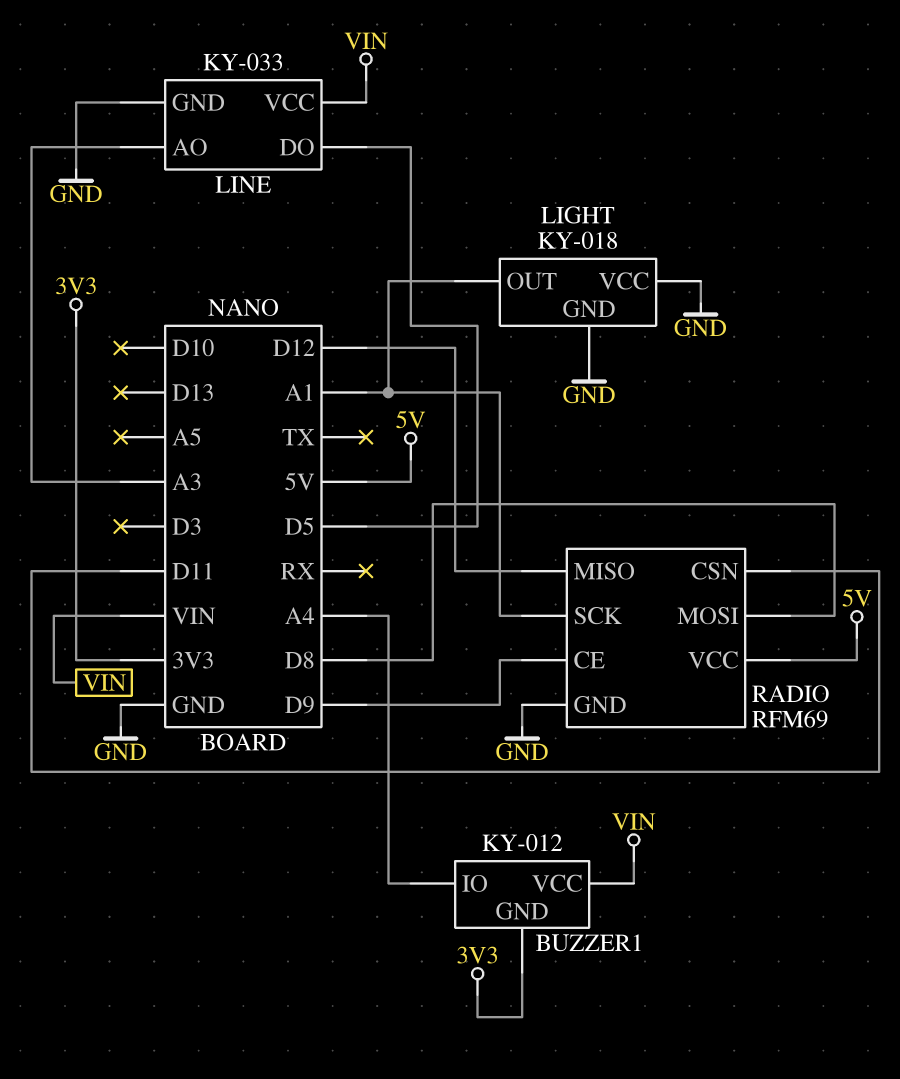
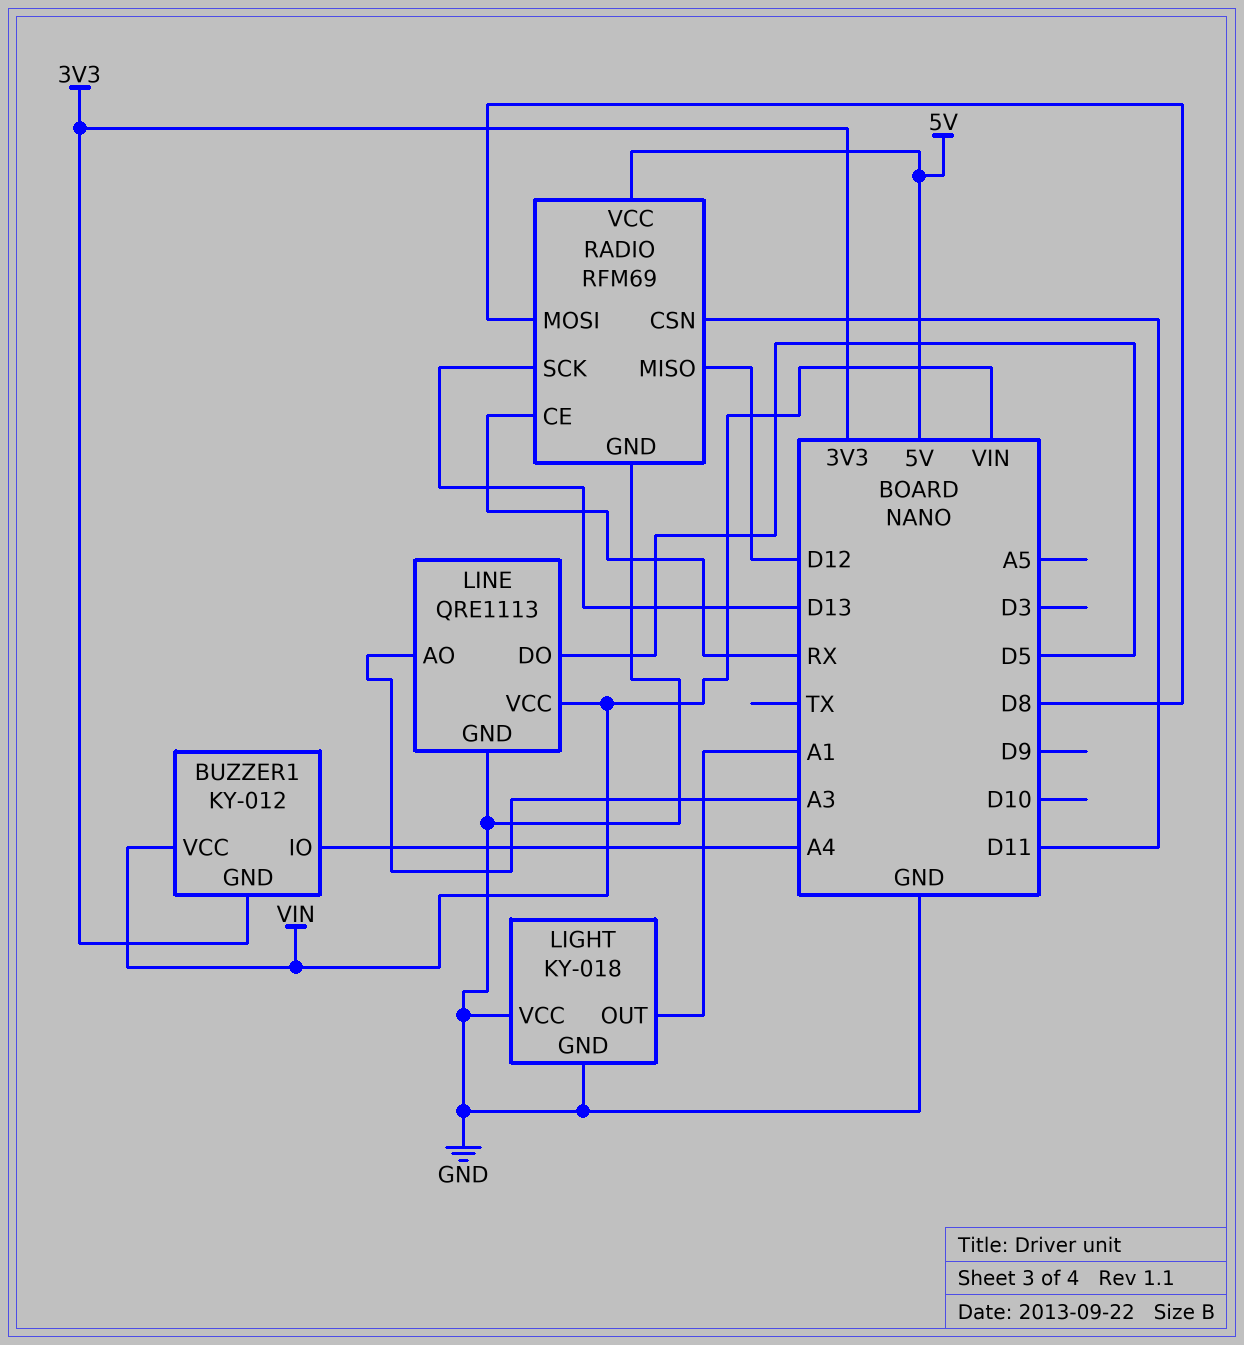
LINE: KY-033 -> QRE1113
RADIO pin CE: D9 -> RX
RADIO pin SCK: A1 -> D13

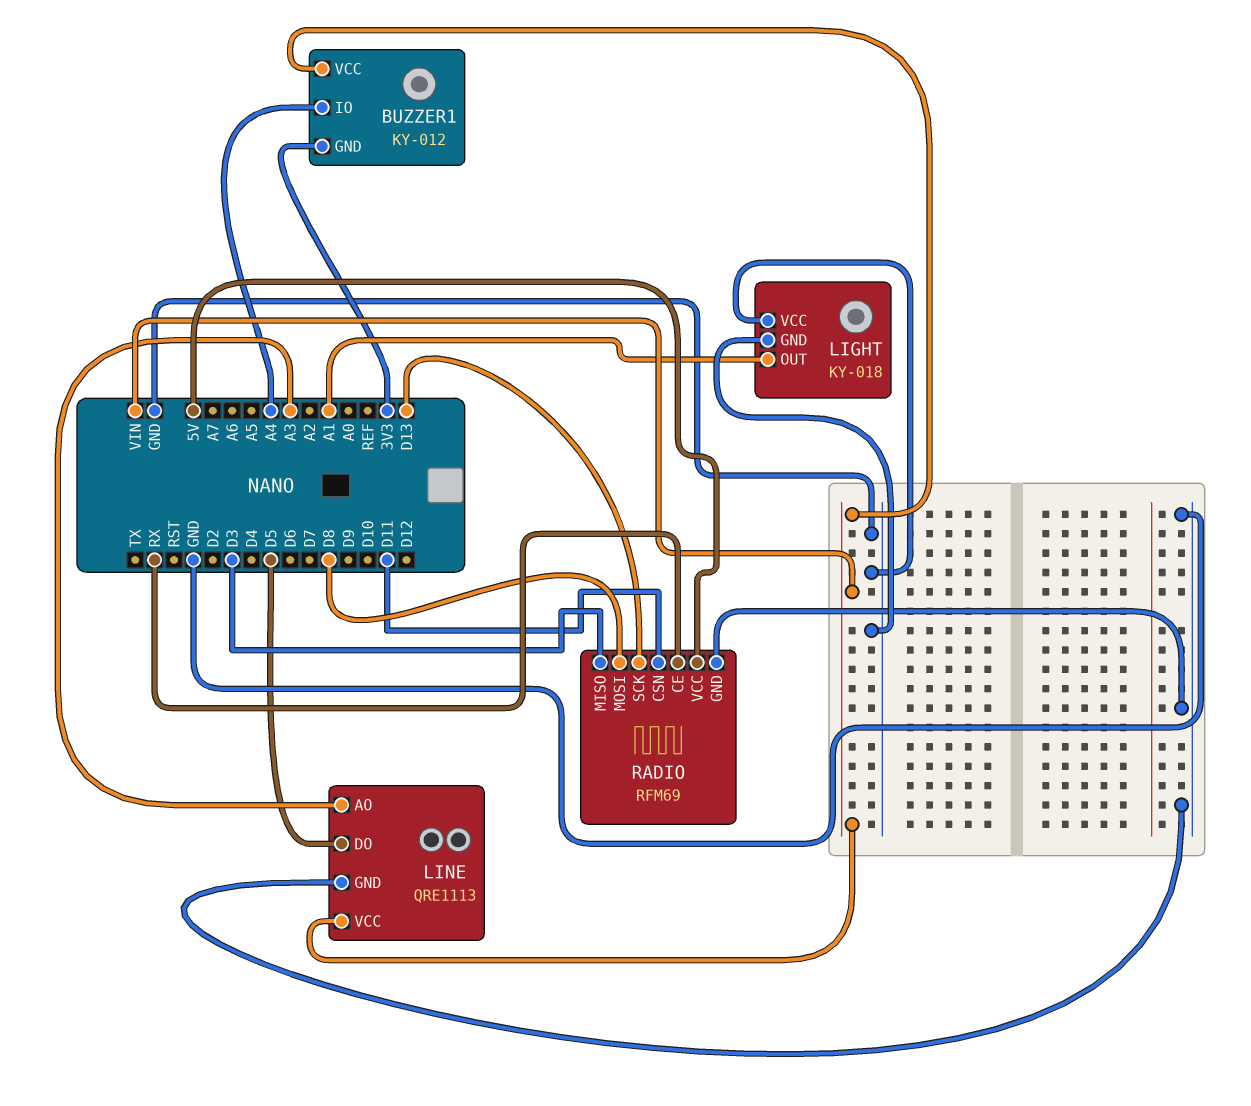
RADIO pin MISO: D12 -> D3

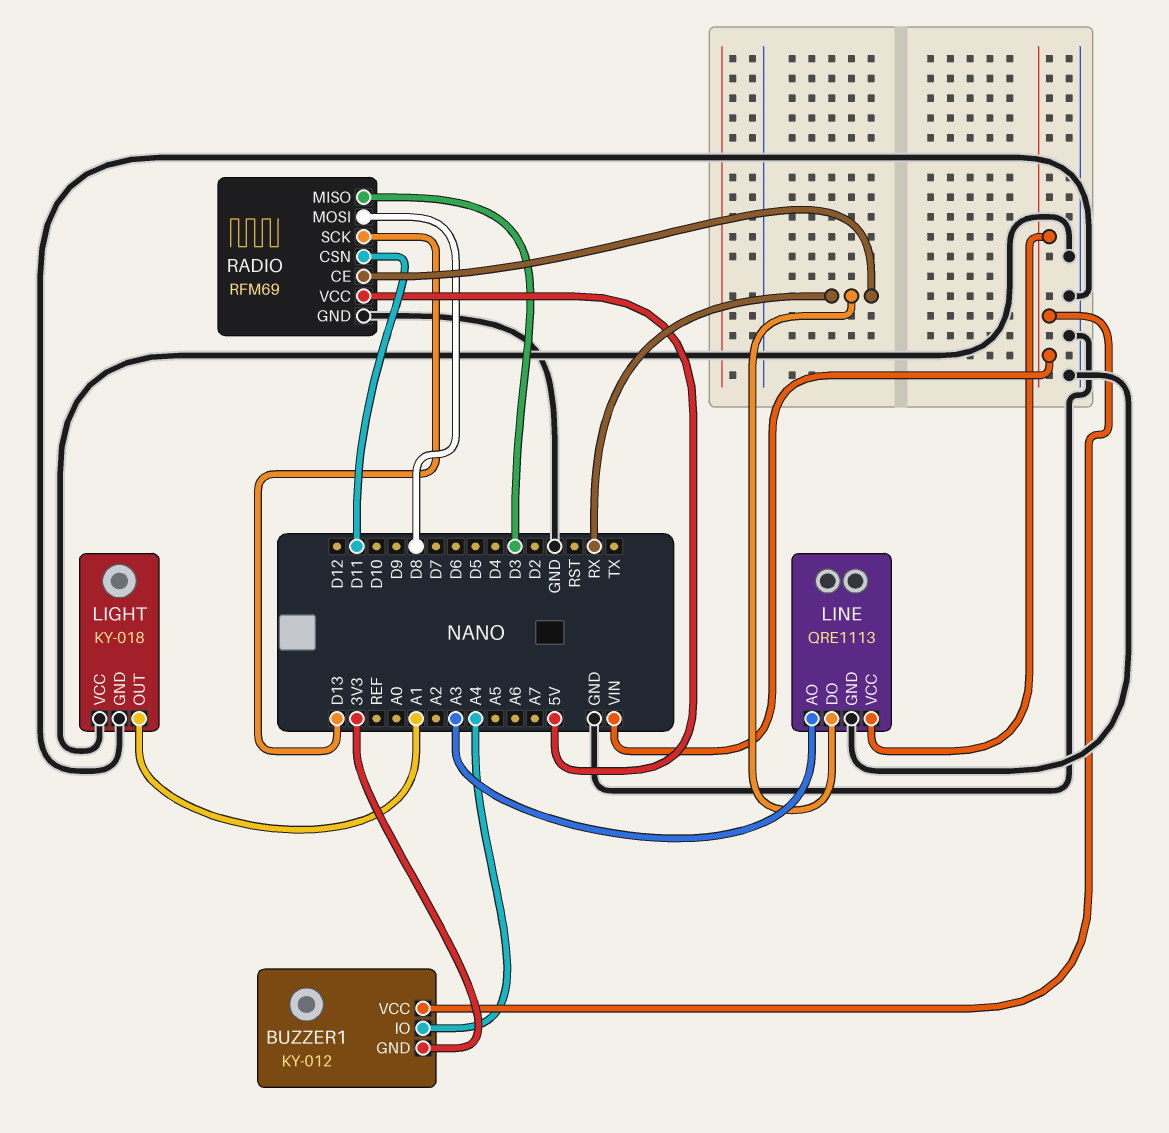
LINE pin DO: D5 -> RX

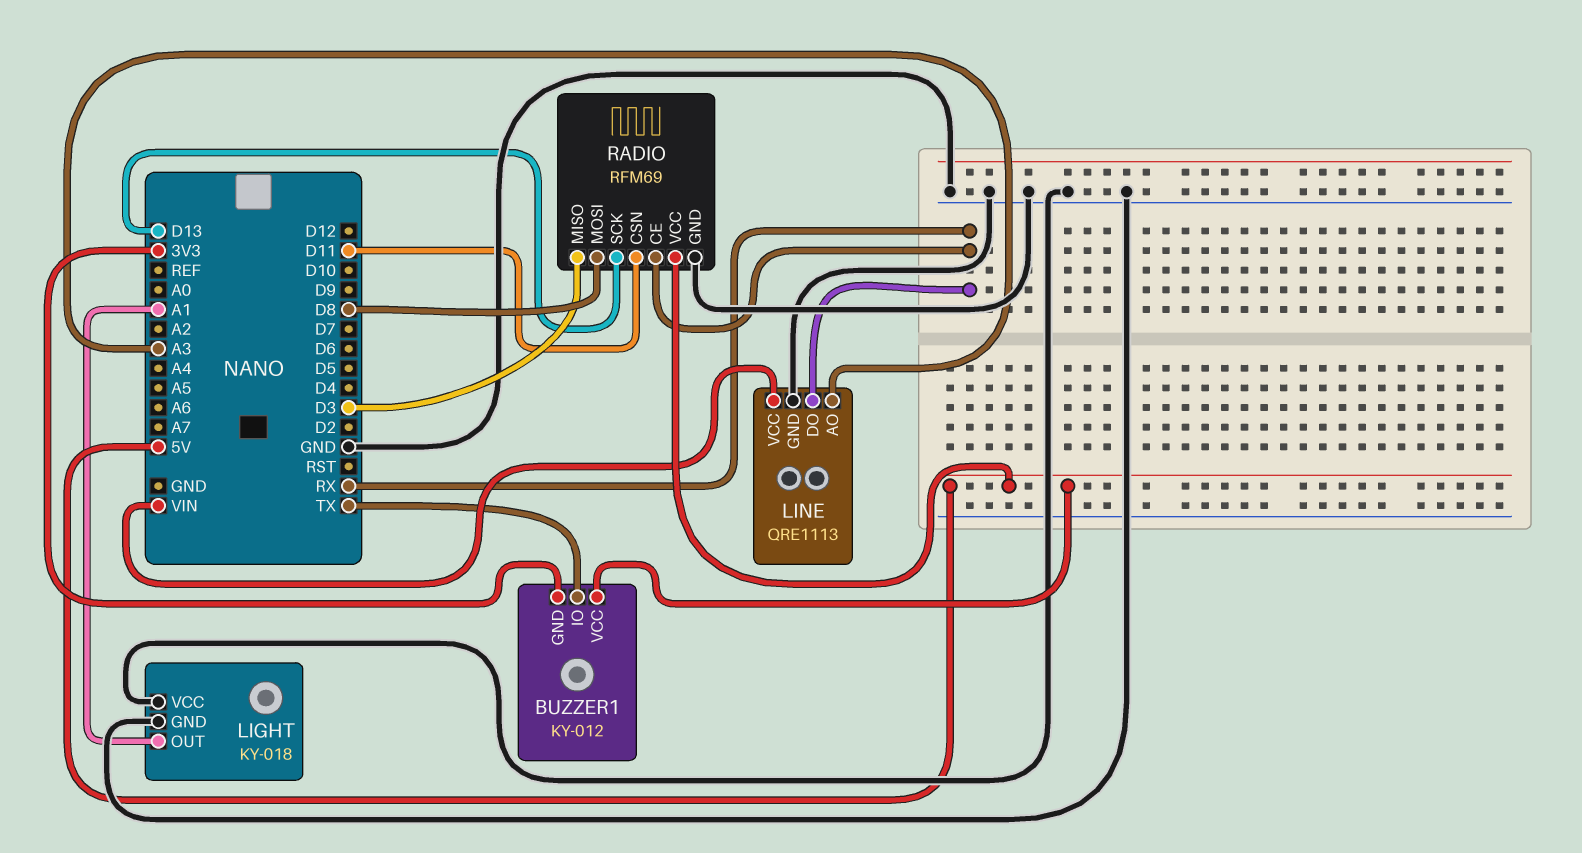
BUZZER1 pin IO: A4 -> TX
BUZZER1 pin VCC: VIN -> 5V

